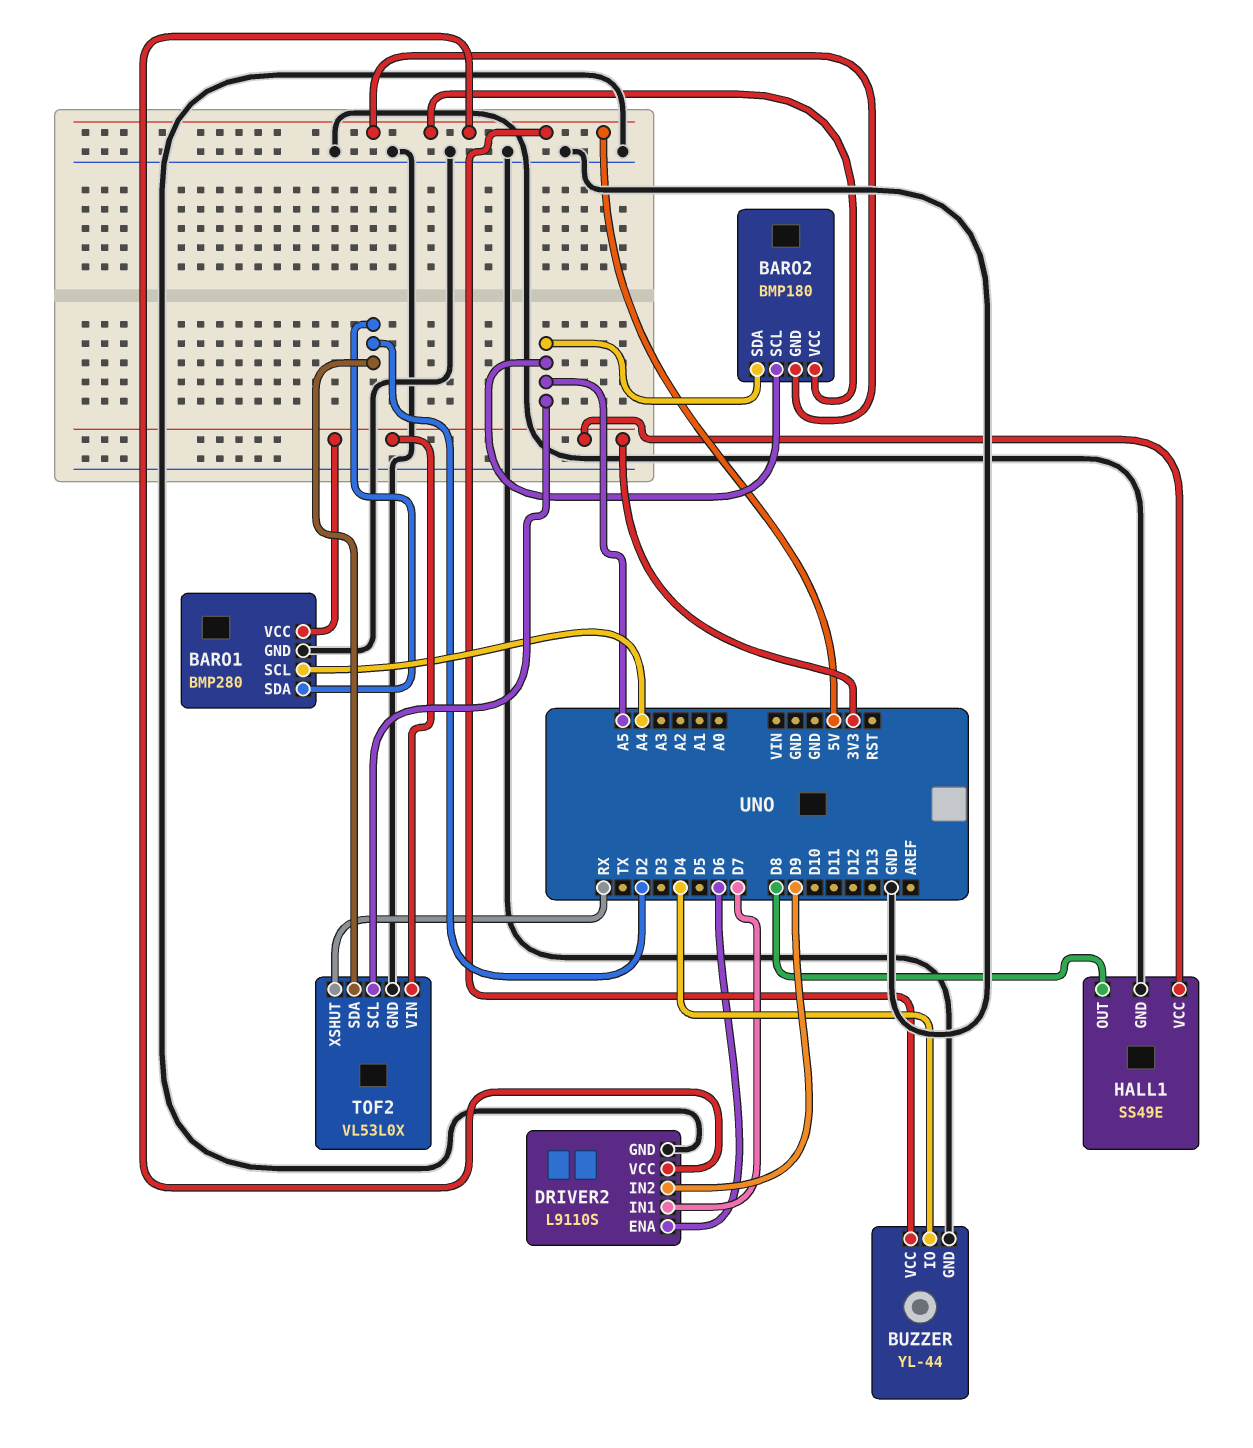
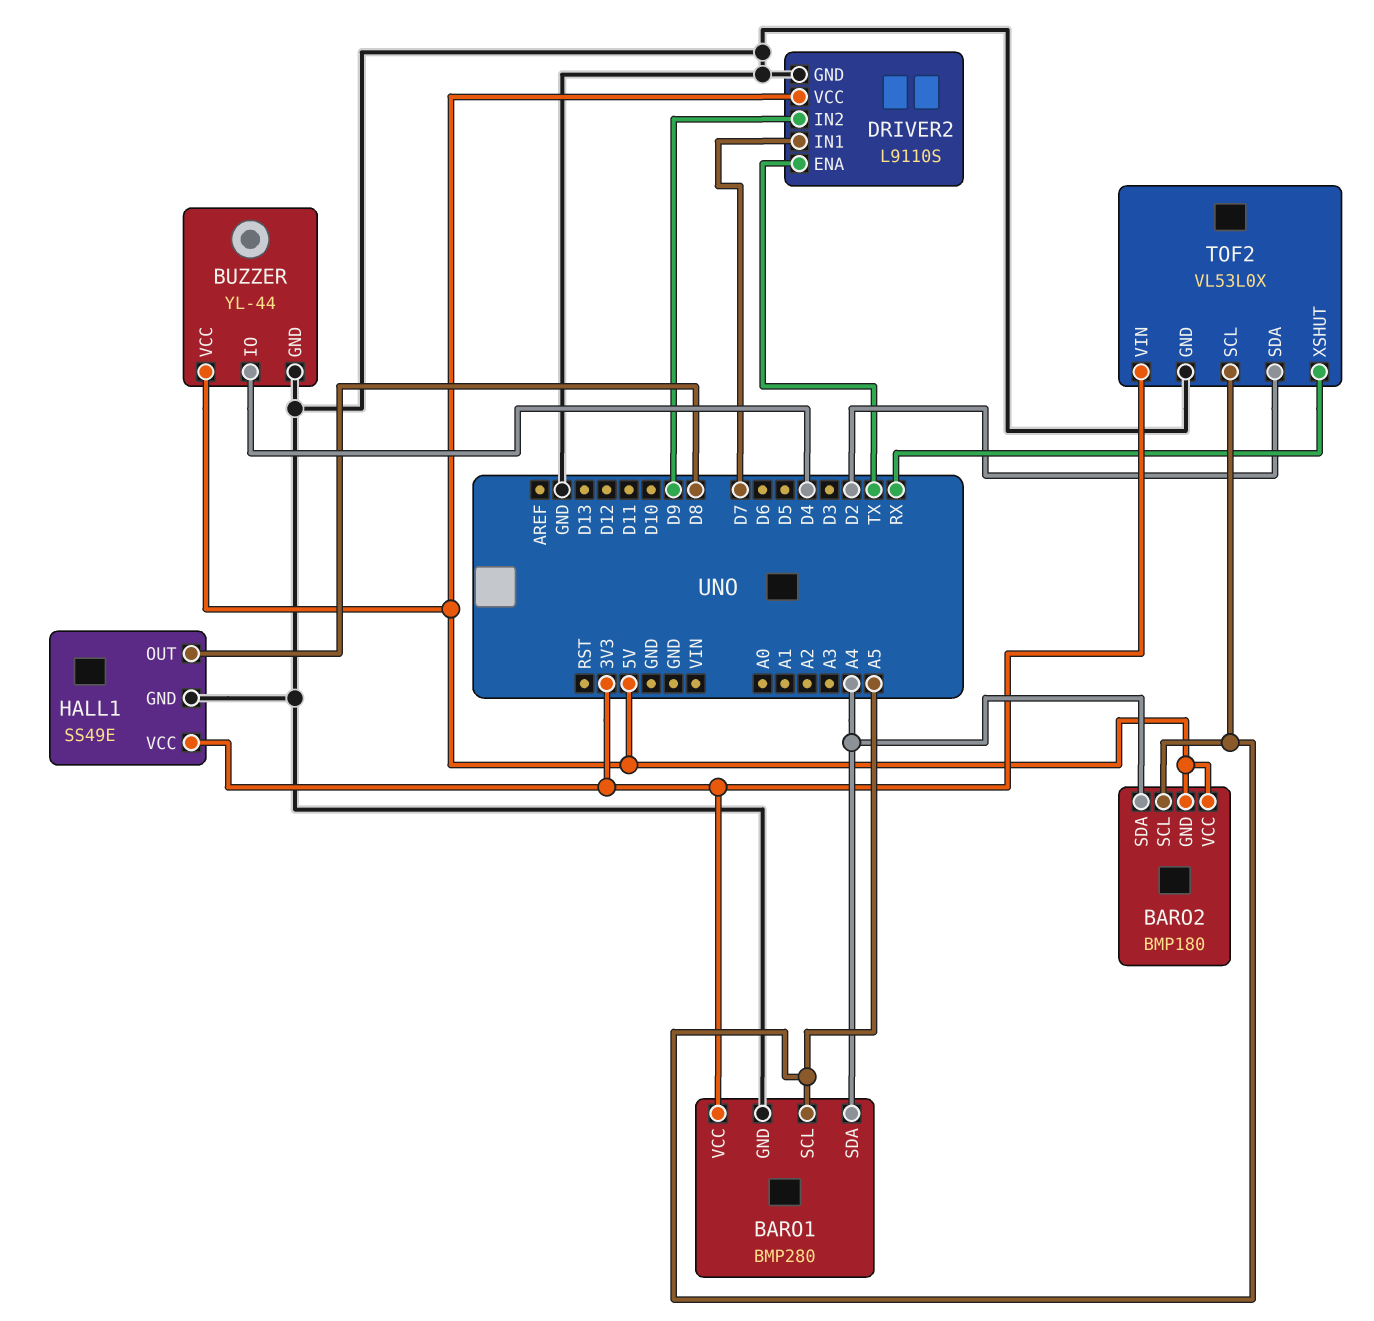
BARO1 pin SCL: A4 -> A5
BARO1 pin SDA: D2 -> A4
BARO2 pin SDA: A5 -> A4
DRIVER2 pin ENA: D6 -> TX

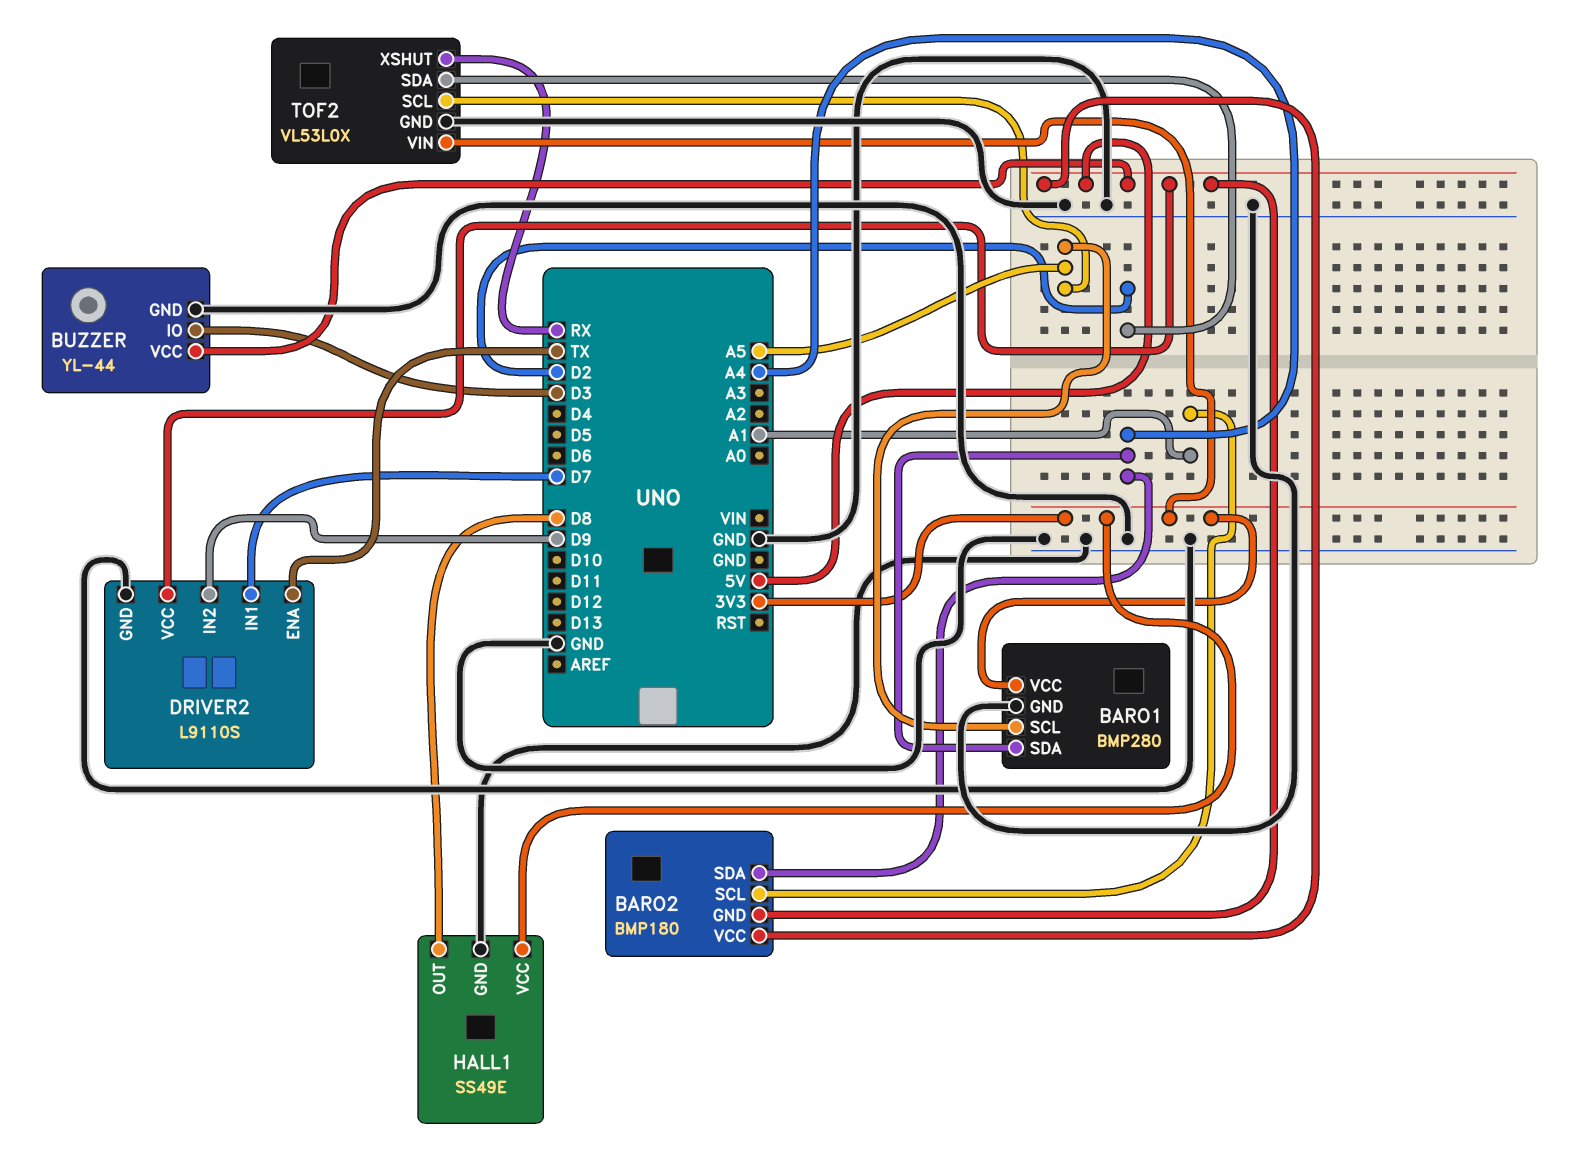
BARO2 pin SCL: A5 -> A1
BUZZER pin IO: D4 -> D3

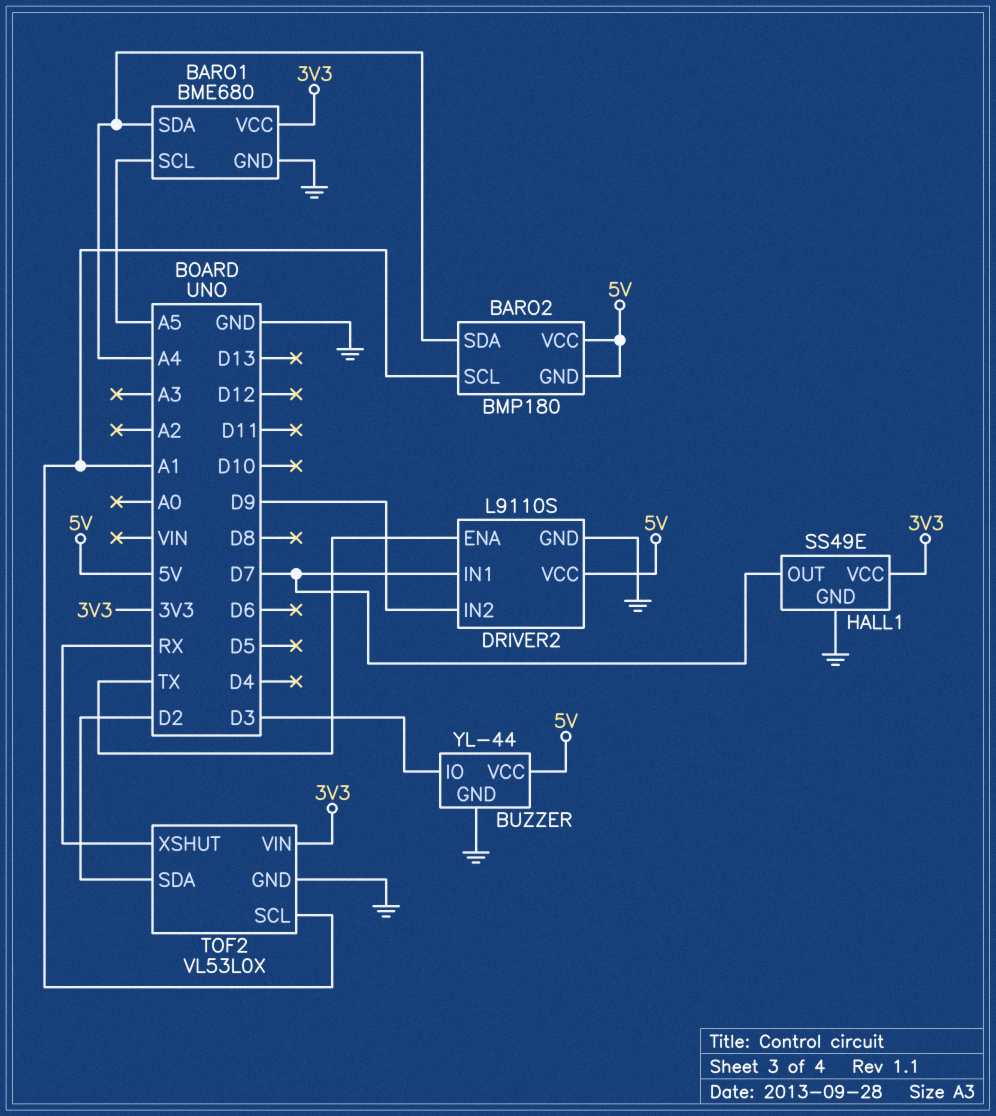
BARO1: BMP280 -> BME680
HALL1 pin OUT: D8 -> D7
TOF2 pin SCL: A5 -> A1

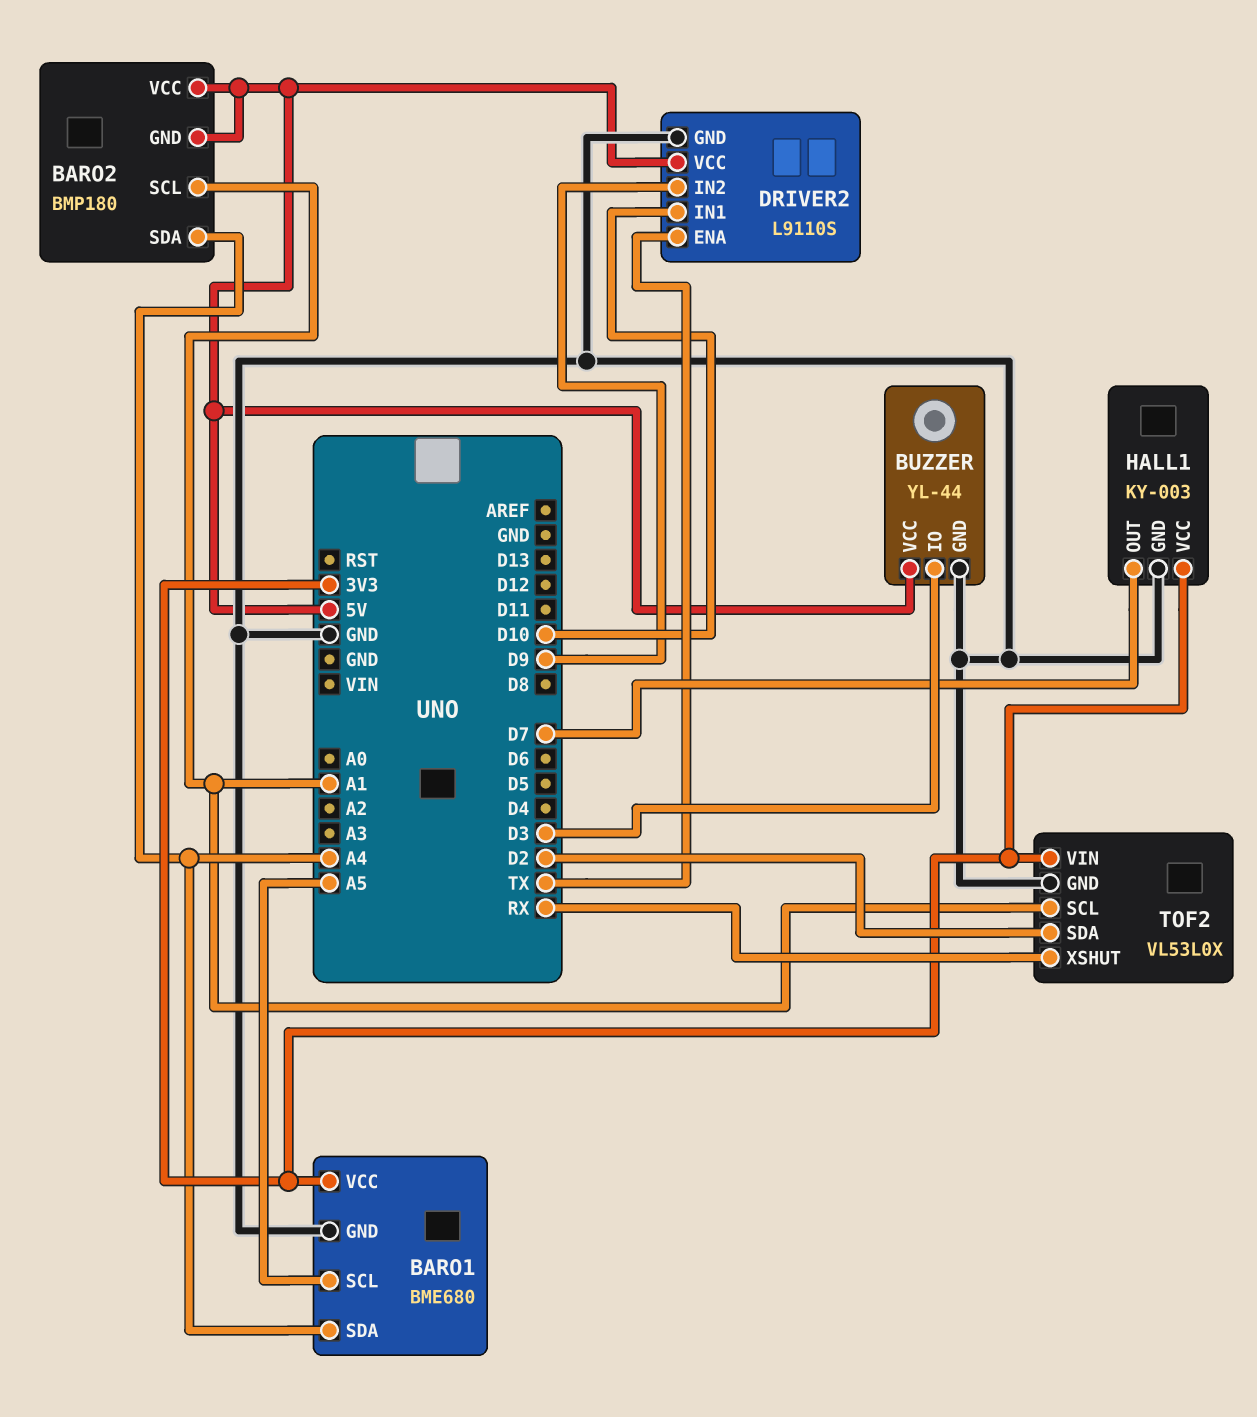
DRIVER2 pin IN1: D7 -> D10
HALL1: SS49E -> KY-003

